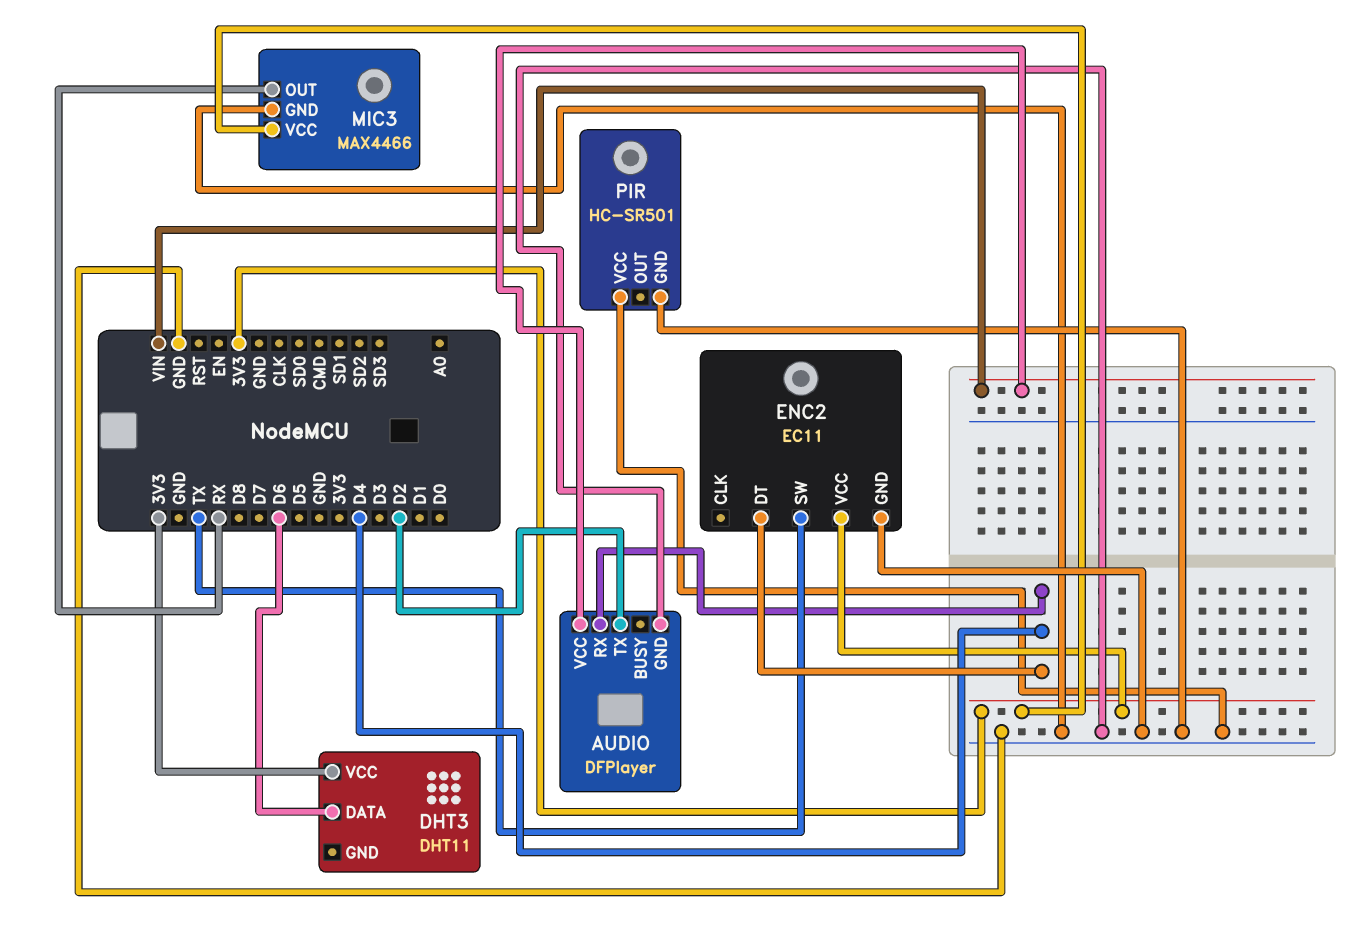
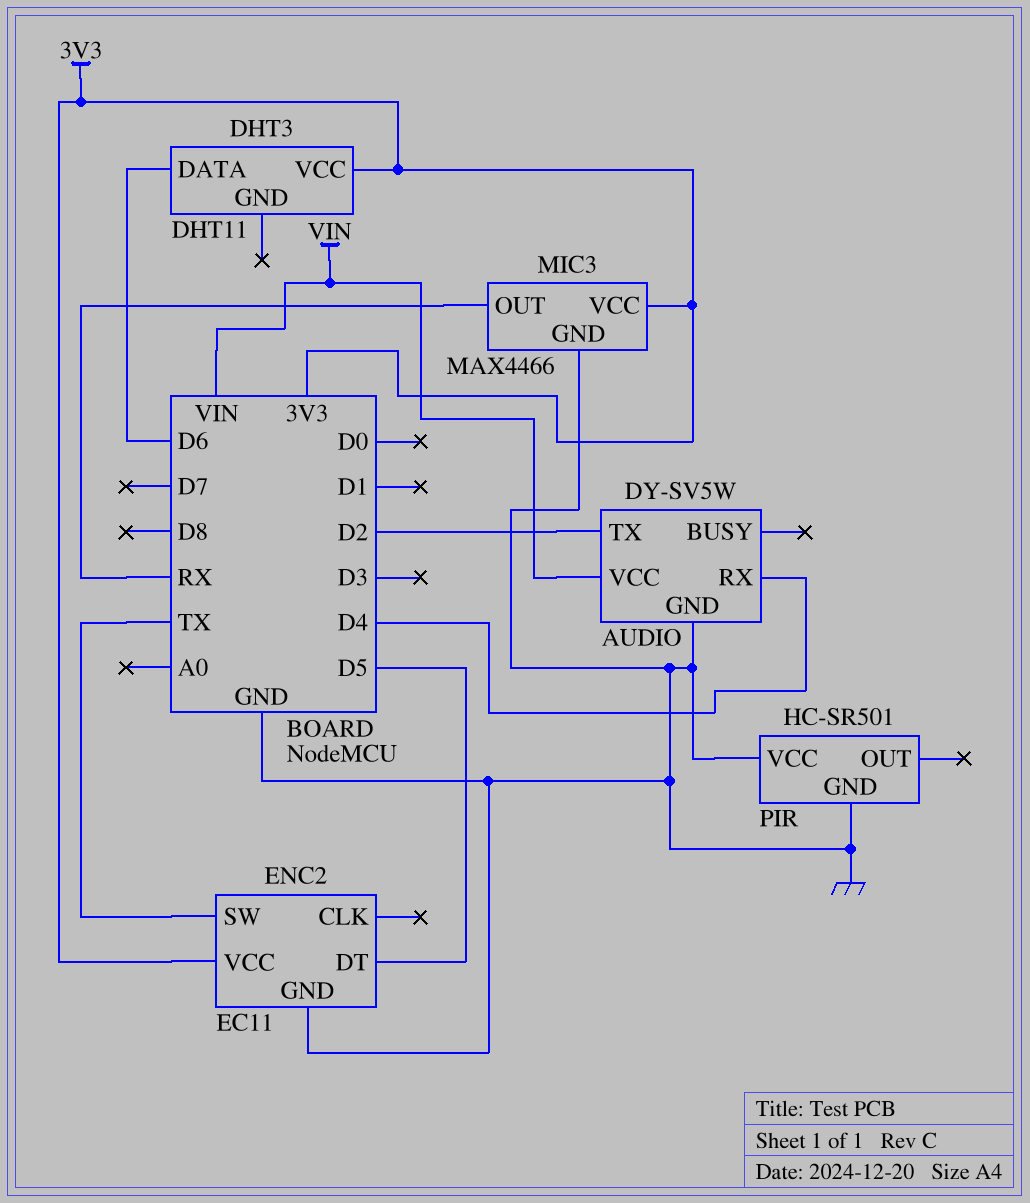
AUDIO: DFPlayer -> DY-SV5W
ENC2 pin DT: D4 -> D5

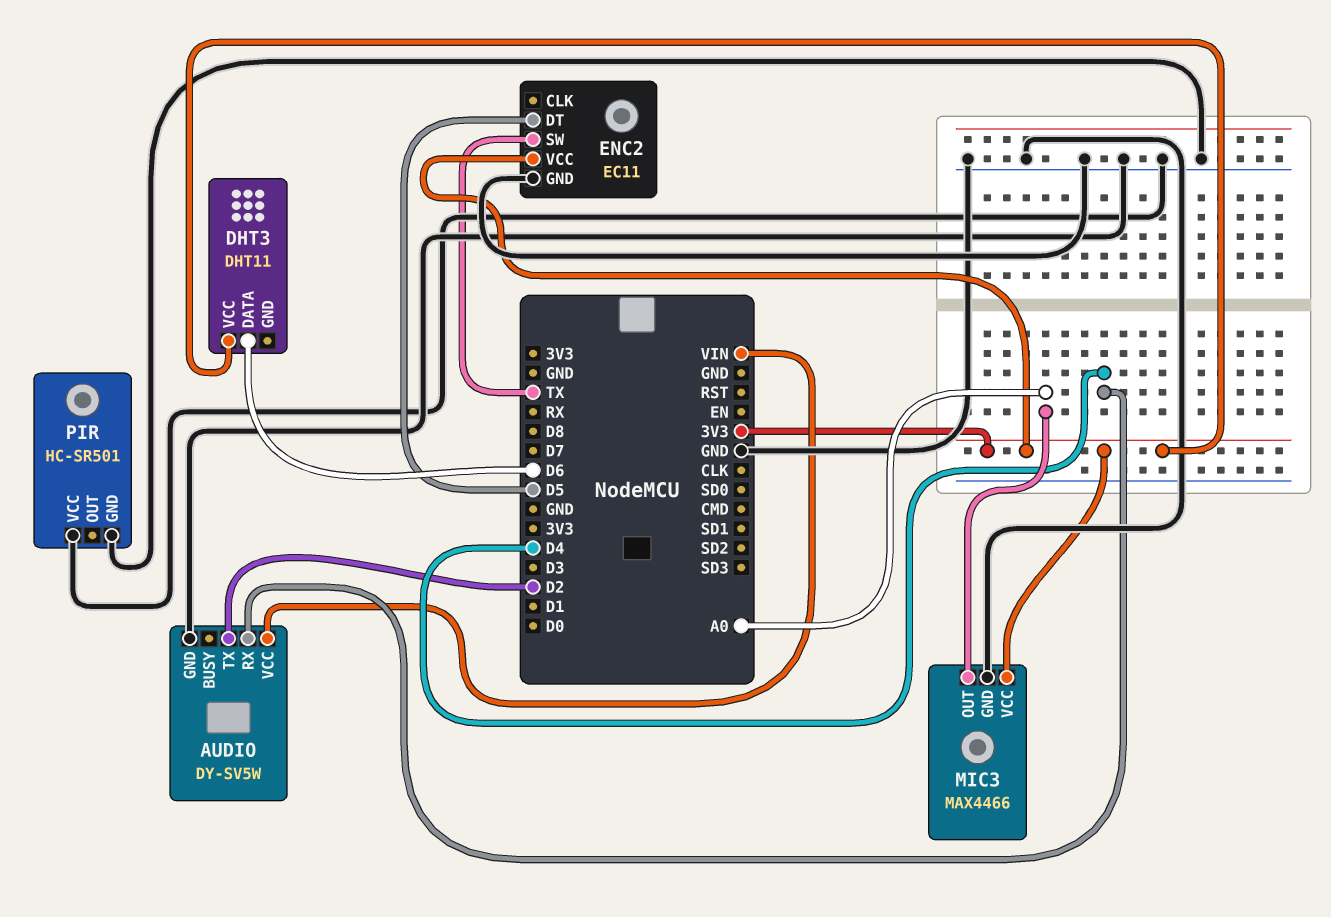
MIC3 pin OUT: RX -> A0

